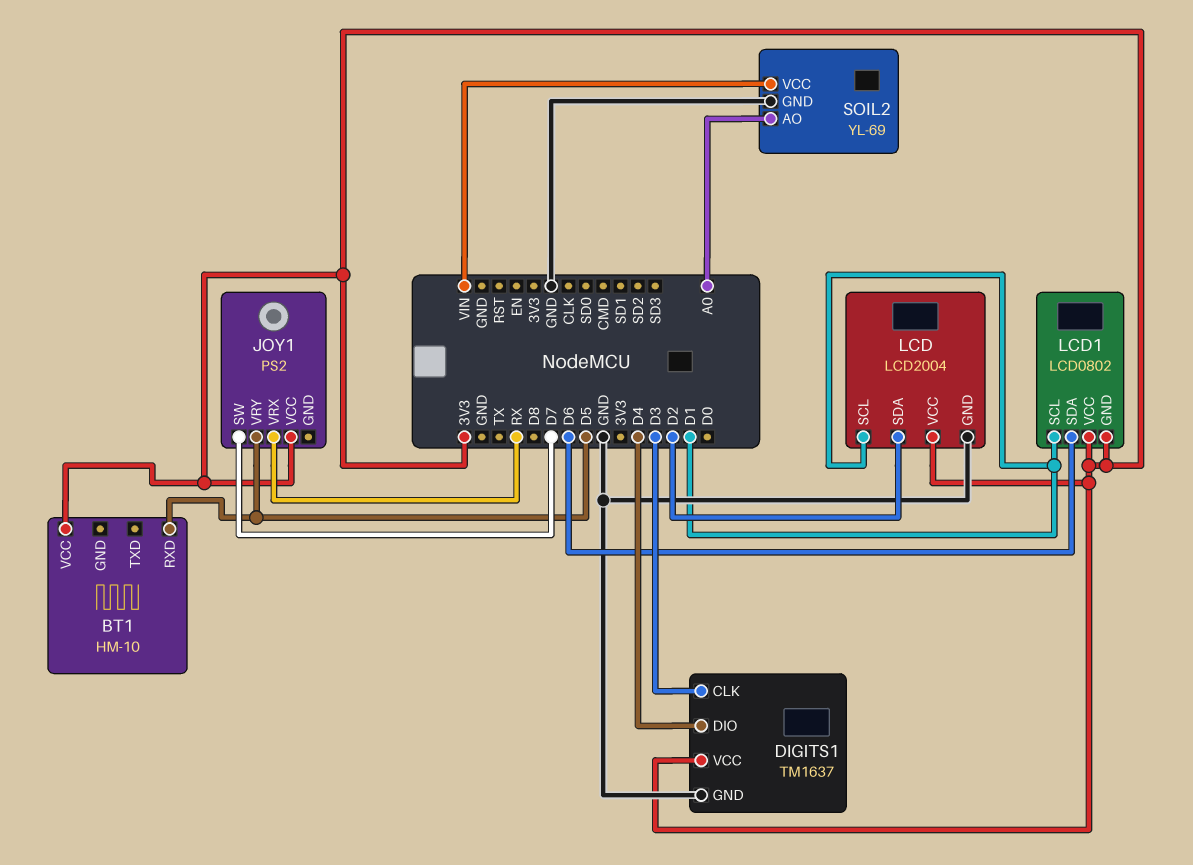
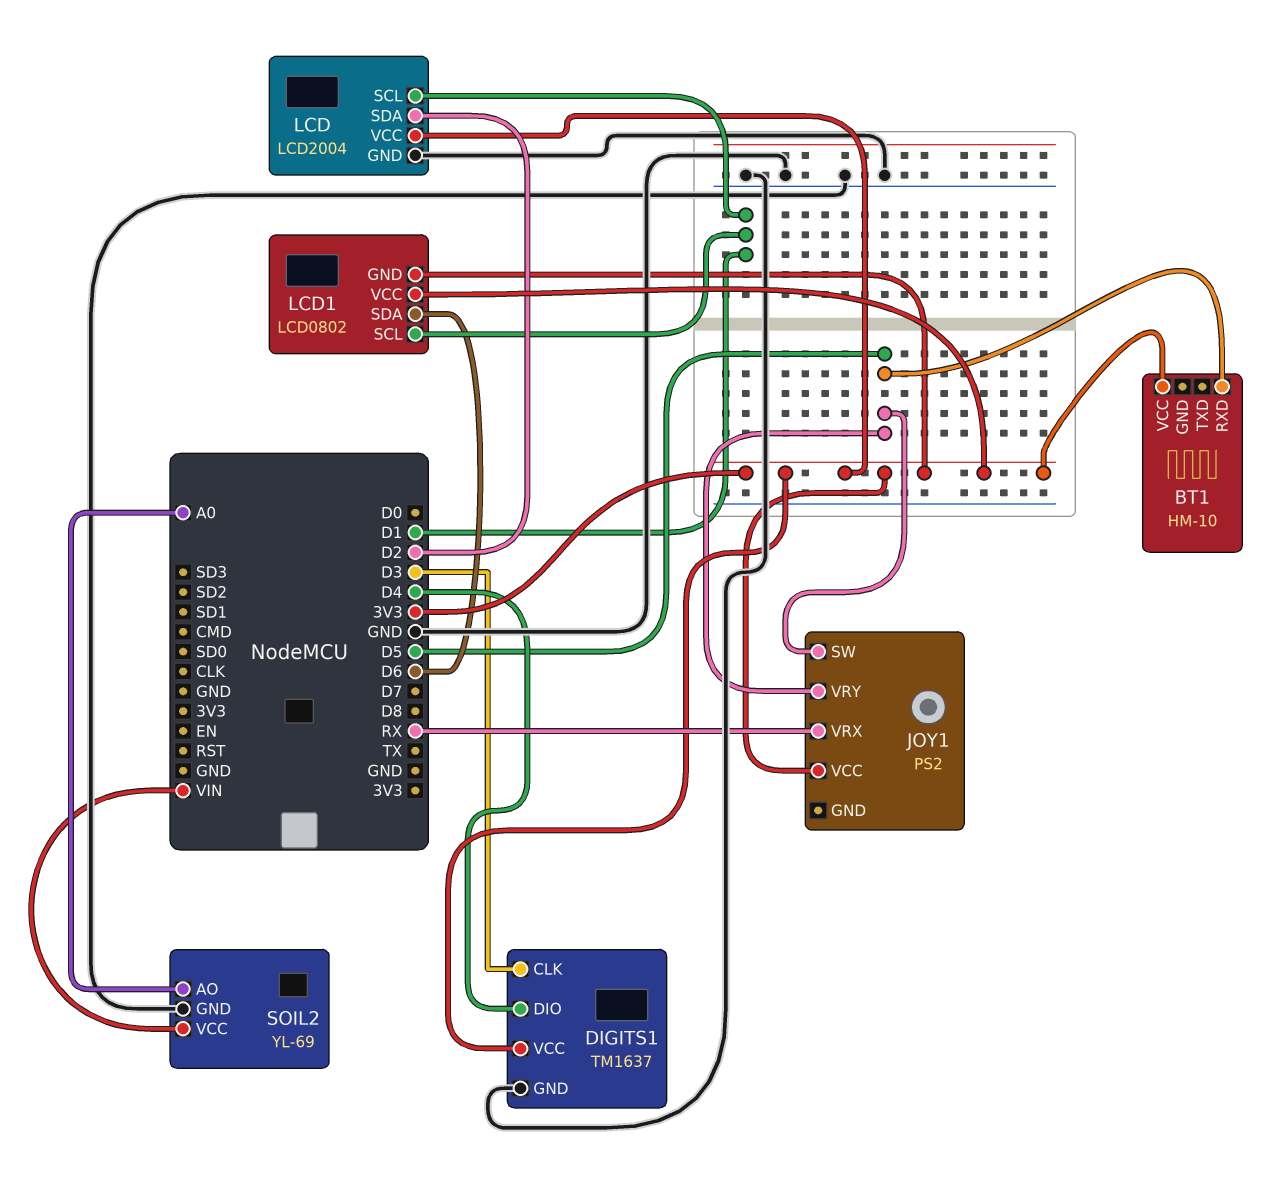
JOY1 pin SW: D7 -> D5

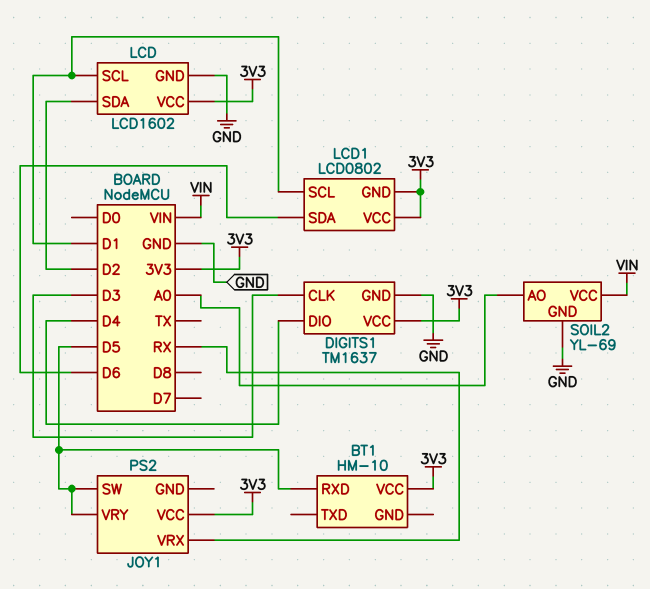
LCD: LCD2004 -> LCD1602

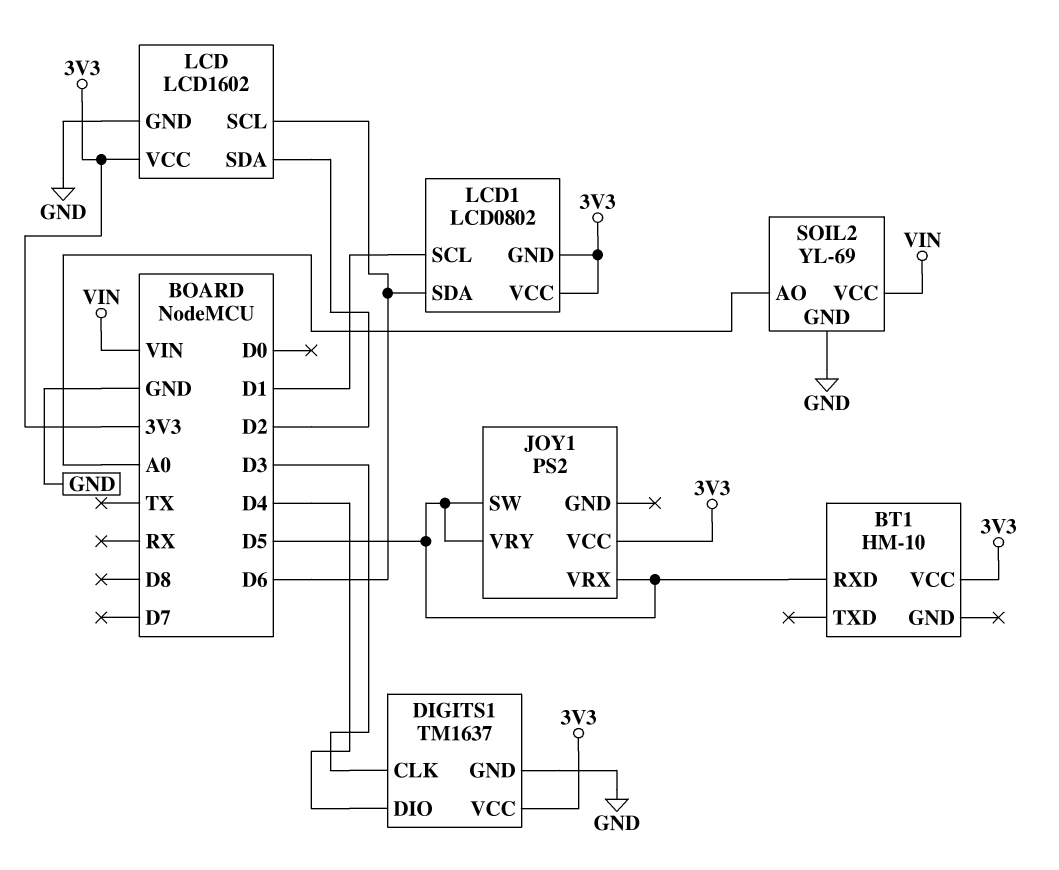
JOY1 pin VRX: RX -> D5
LCD pin SCL: D1 -> D6

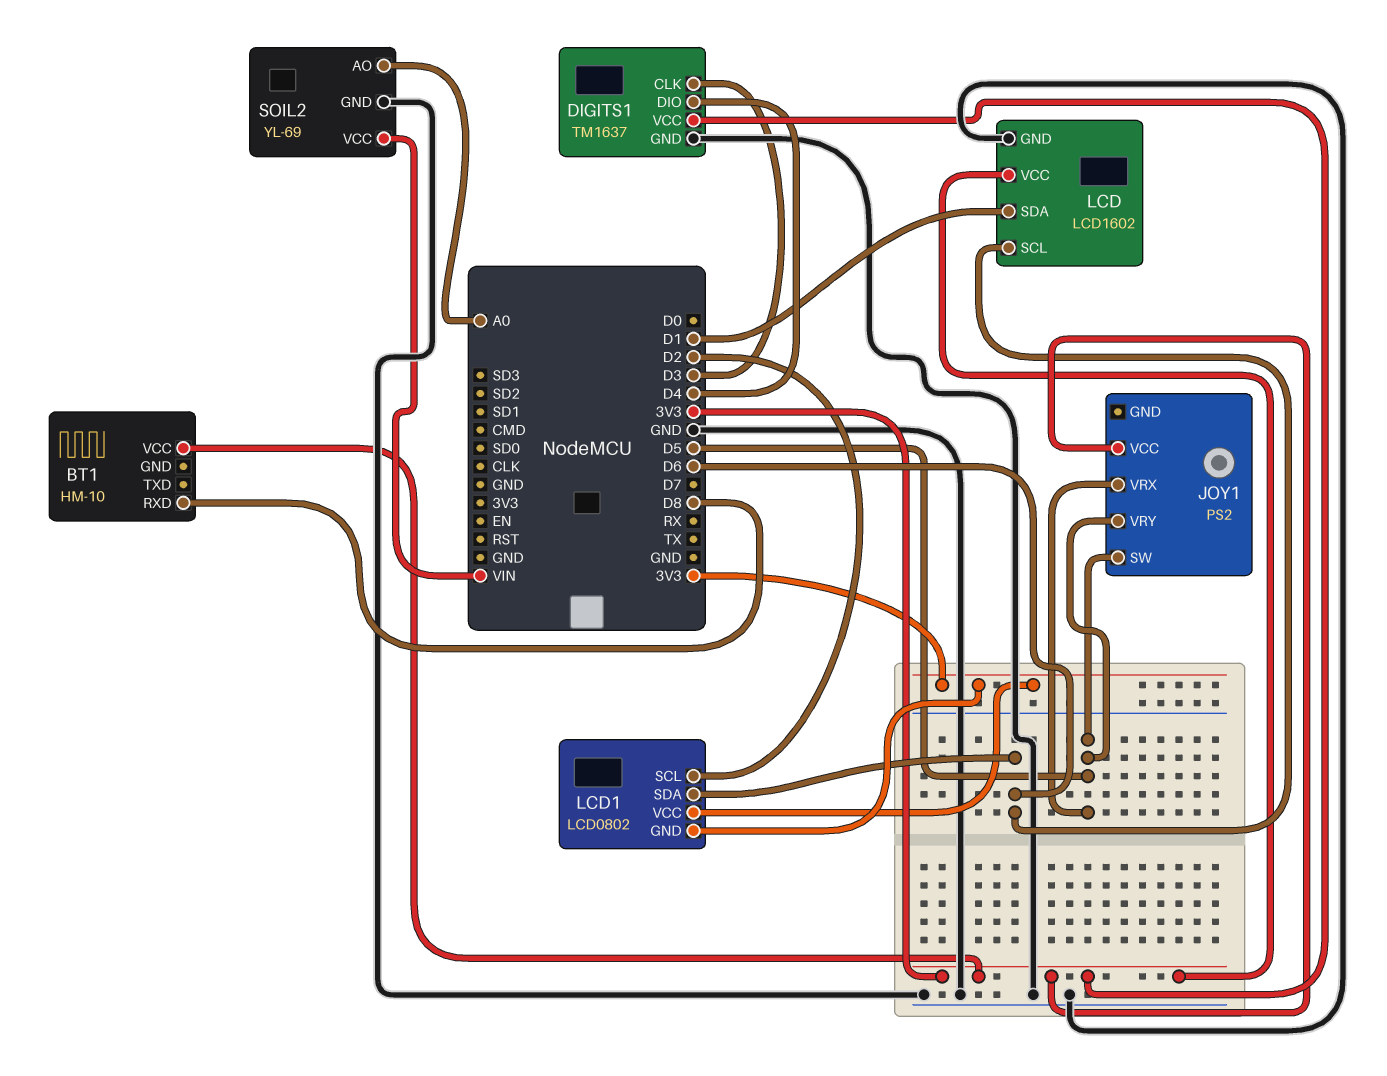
BT1 pin RXD: D5 -> D8
LCD pin SDA: D2 -> D1
LCD1 pin SCL: D1 -> D2

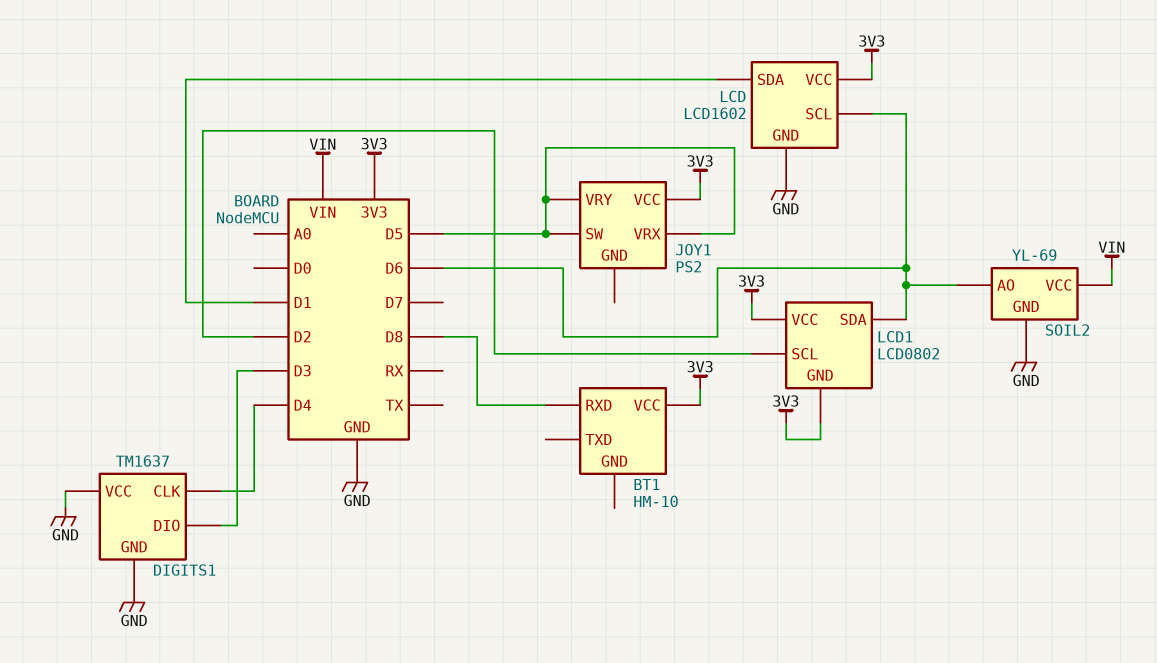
DIGITS1 pin CLK: D3 -> D4
DIGITS1 pin DIO: D4 -> D3
DIGITS1 pin VCC: 3V3 -> GND
SOIL2 pin AO: A0 -> D6

